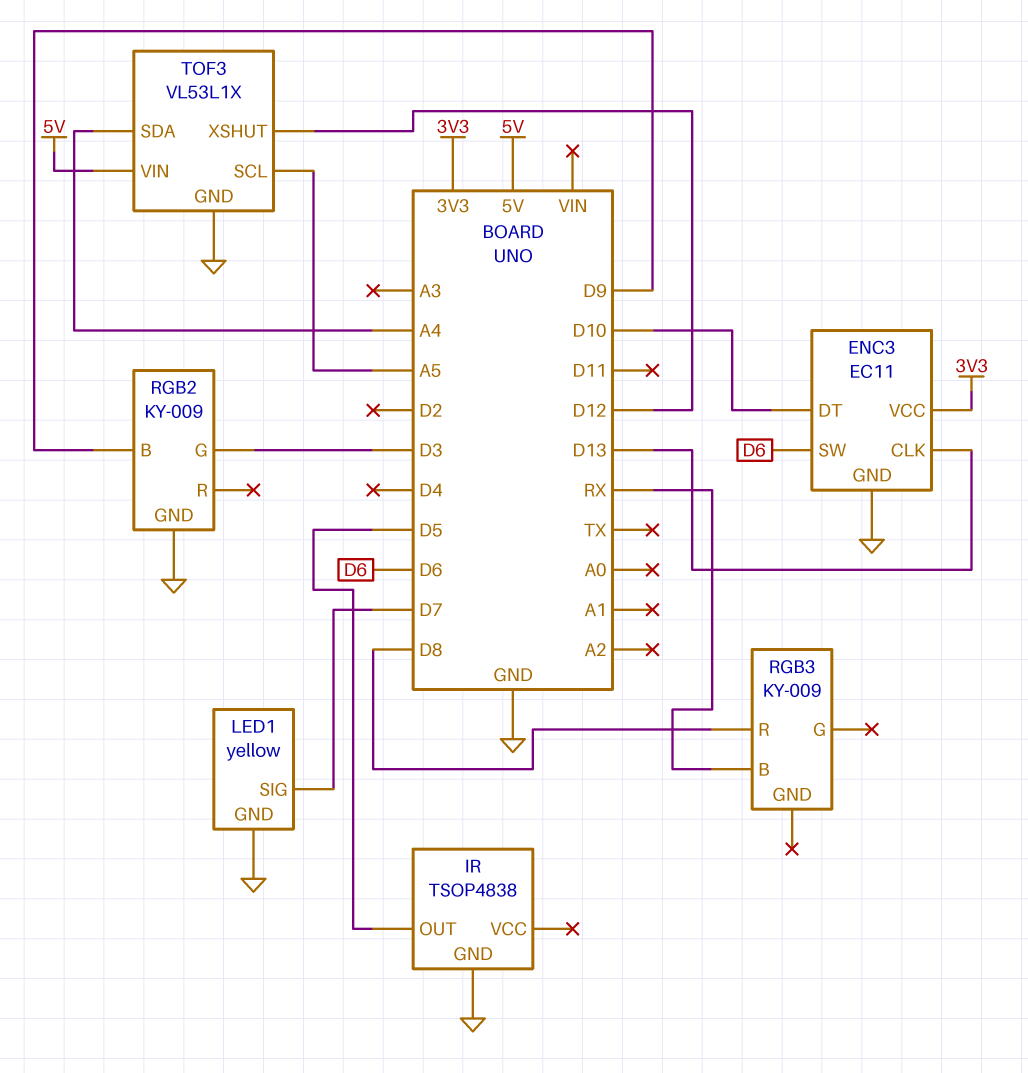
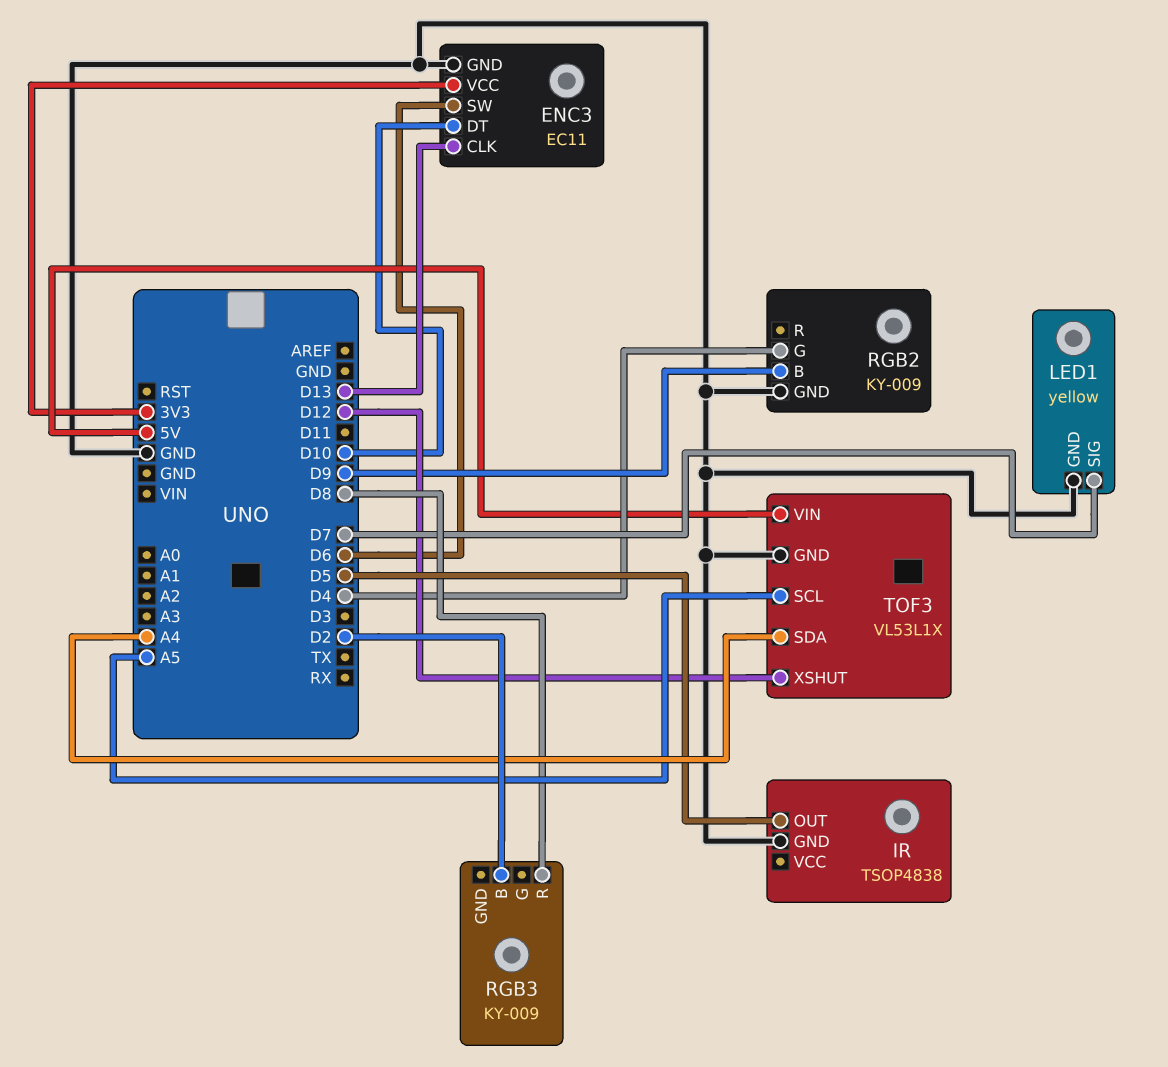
RGB2 pin G: D3 -> D4
RGB3 pin B: RX -> D2

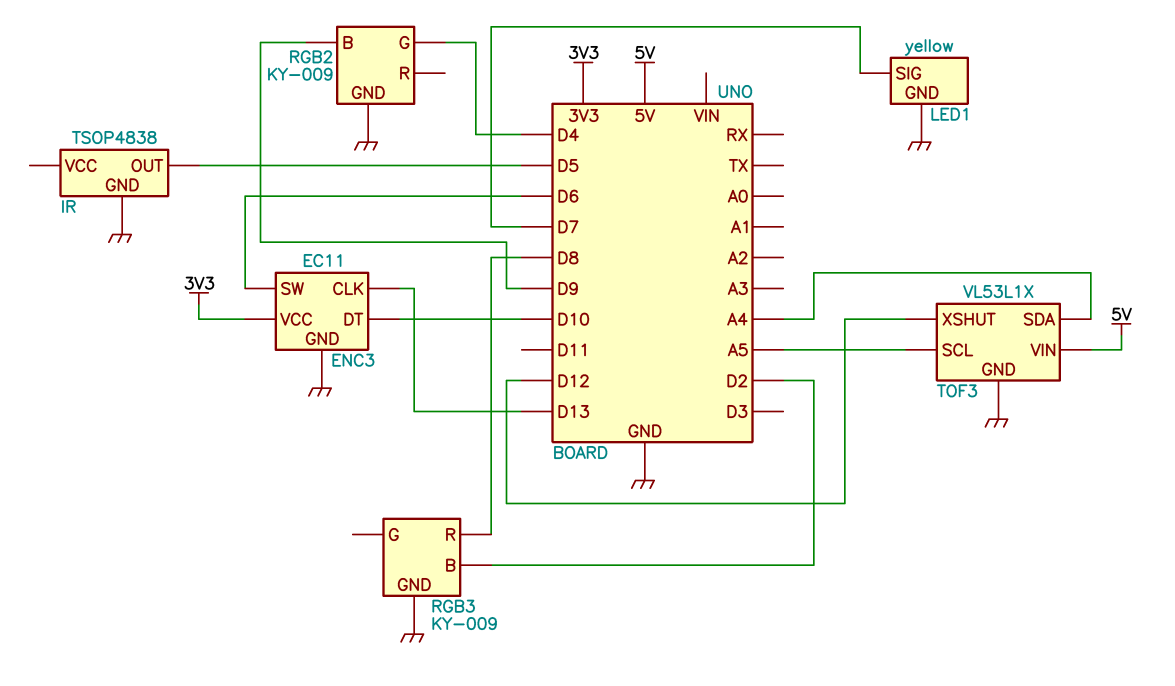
RGB3 pin GND: none -> GND

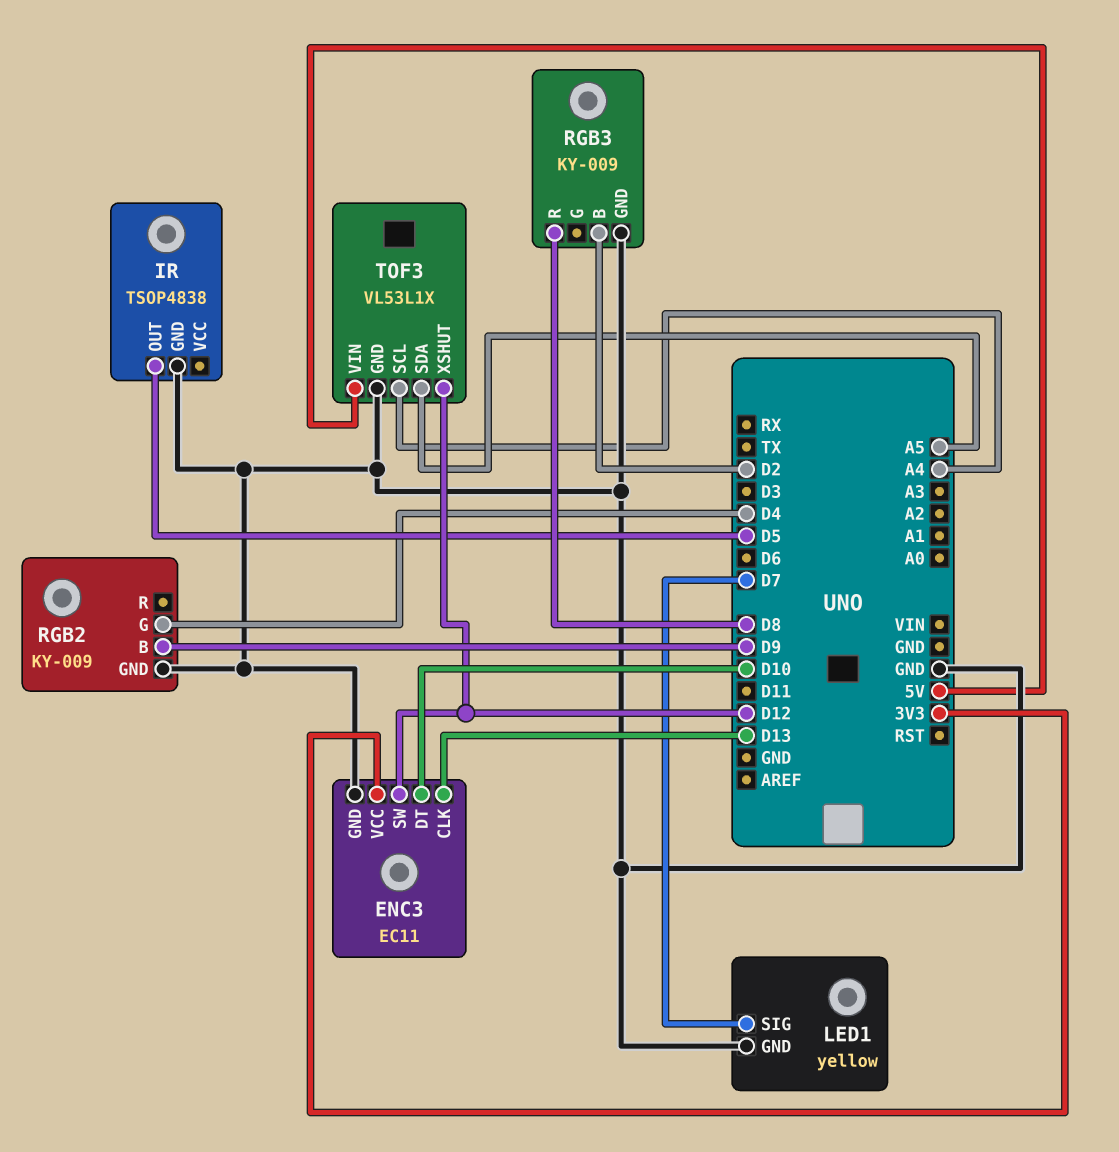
ENC3 pin SW: D6 -> D12
TOF3 pin SCL: A5 -> A4
TOF3 pin SDA: A4 -> A5

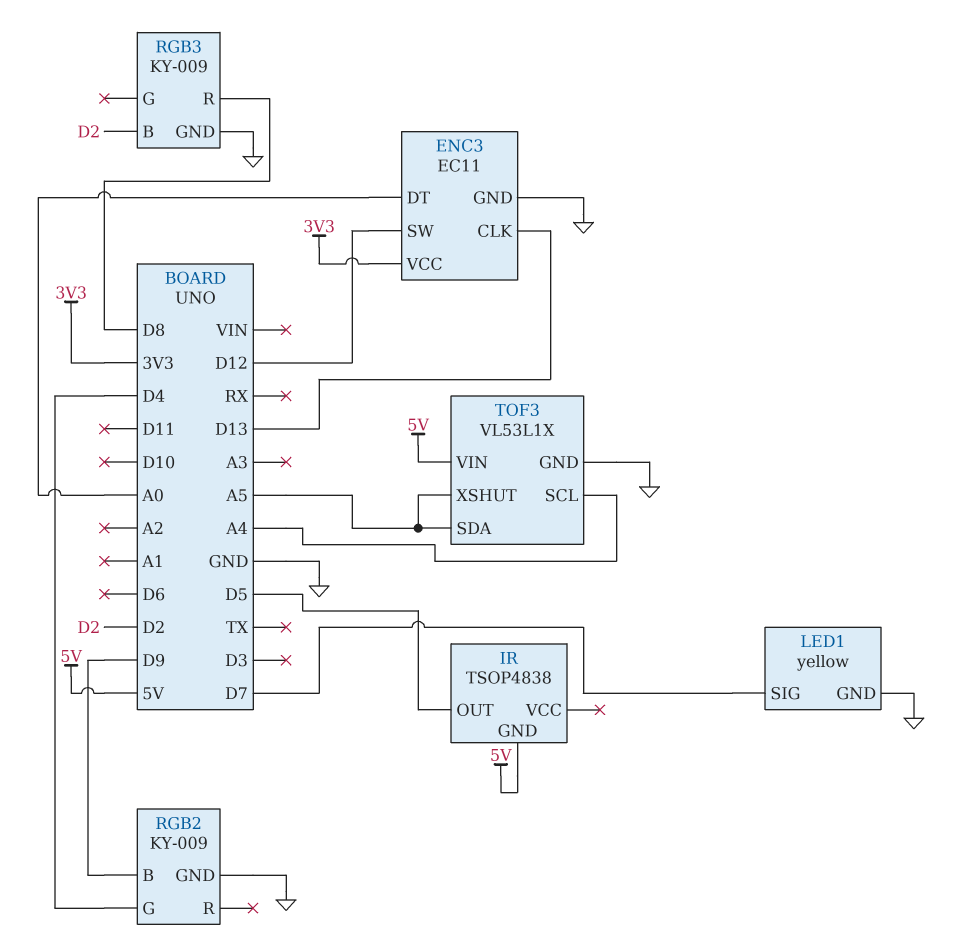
ENC3 pin DT: D10 -> A0
IR pin GND: GND -> 5V
TOF3 pin XSHUT: D12 -> A5

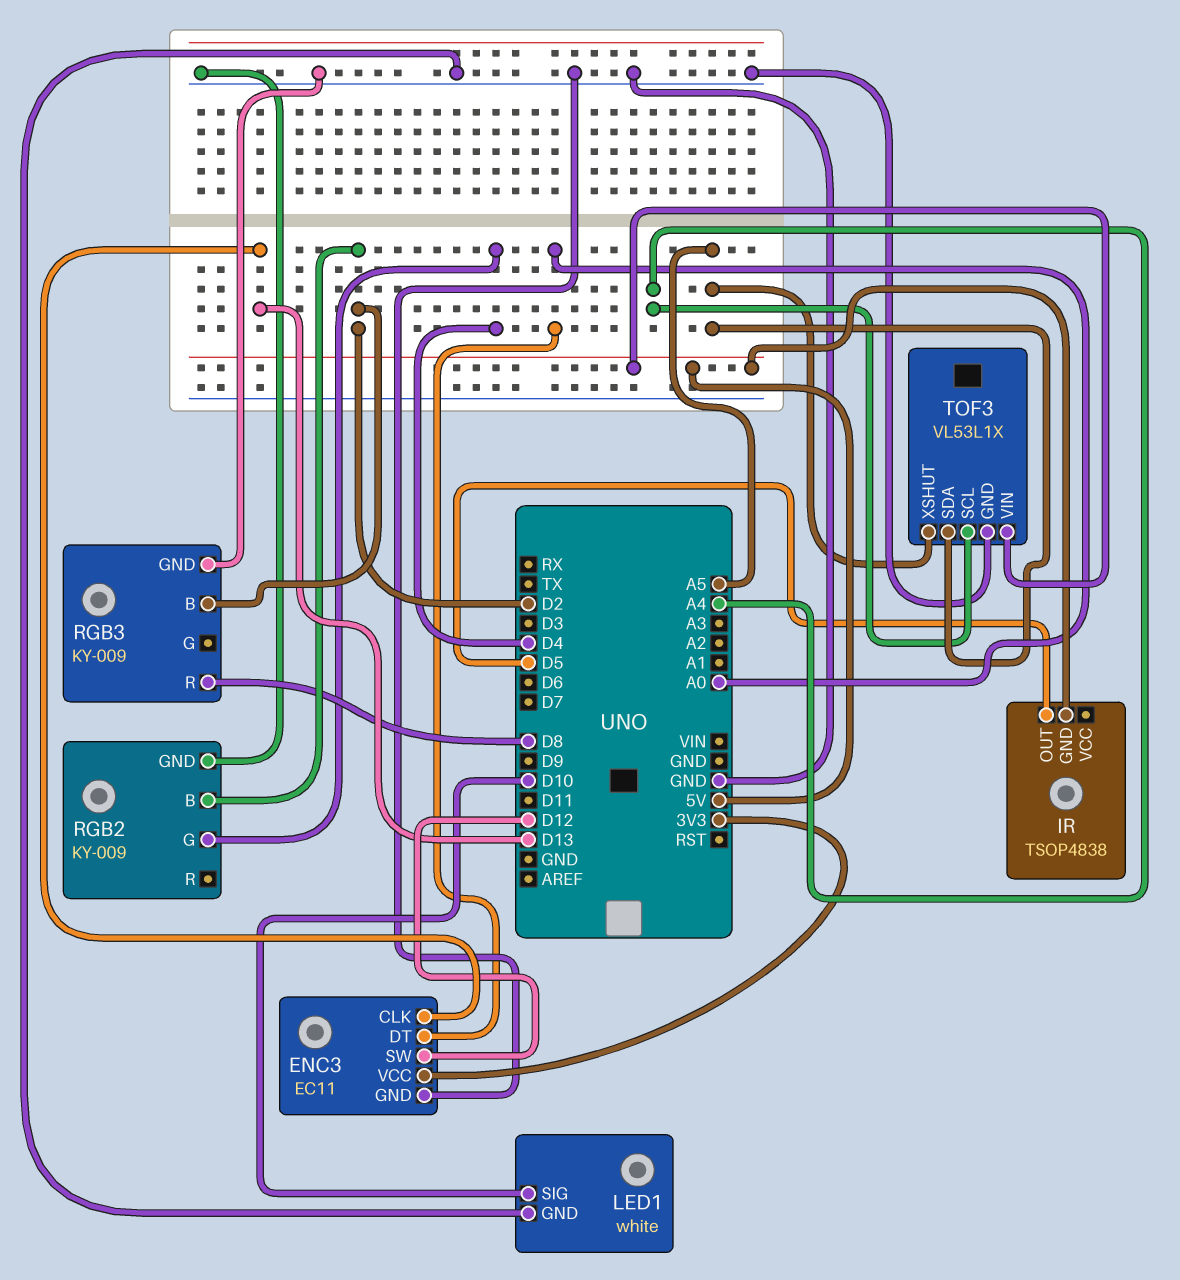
LED1: yellow -> white
LED1 pin SIG: D7 -> D10
RGB2 pin B: D9 -> D2

